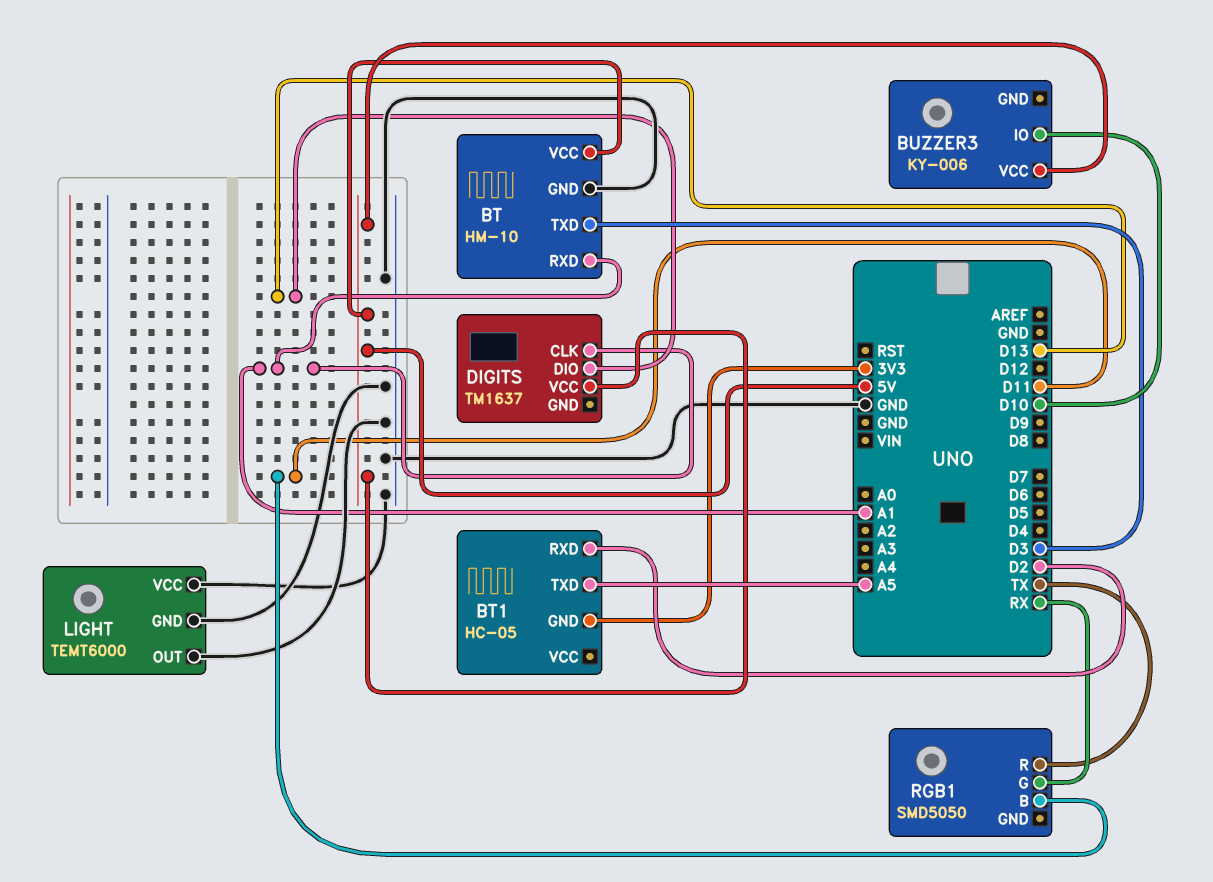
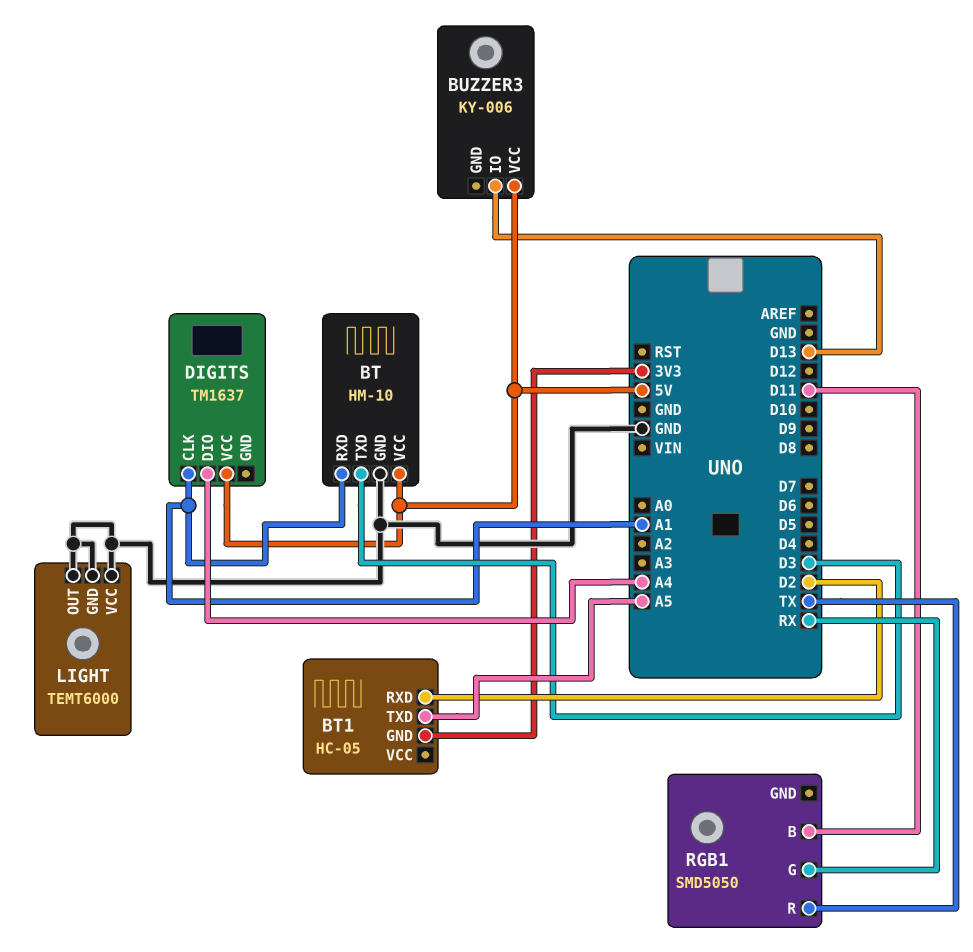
BUZZER3 pin IO: D10 -> D13
DIGITS pin DIO: D13 -> A4

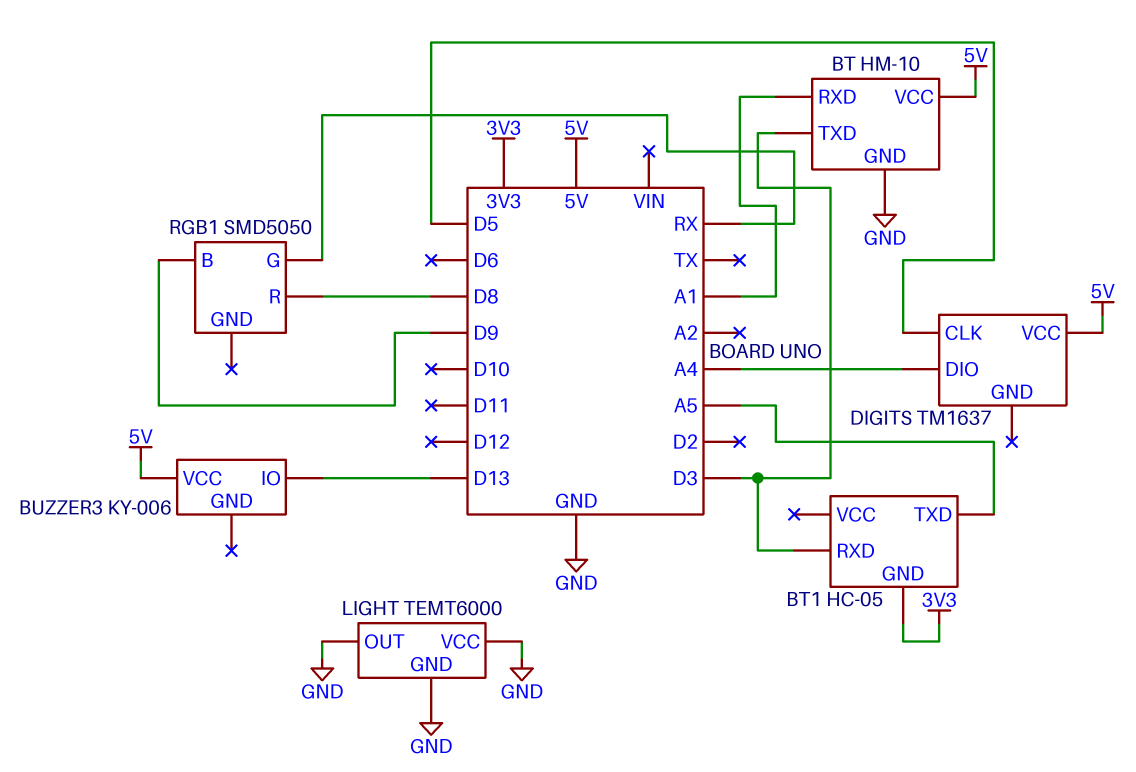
BT1 pin RXD: D2 -> D3
DIGITS pin CLK: A1 -> D5
RGB1 pin B: D11 -> D9
RGB1 pin R: TX -> D8

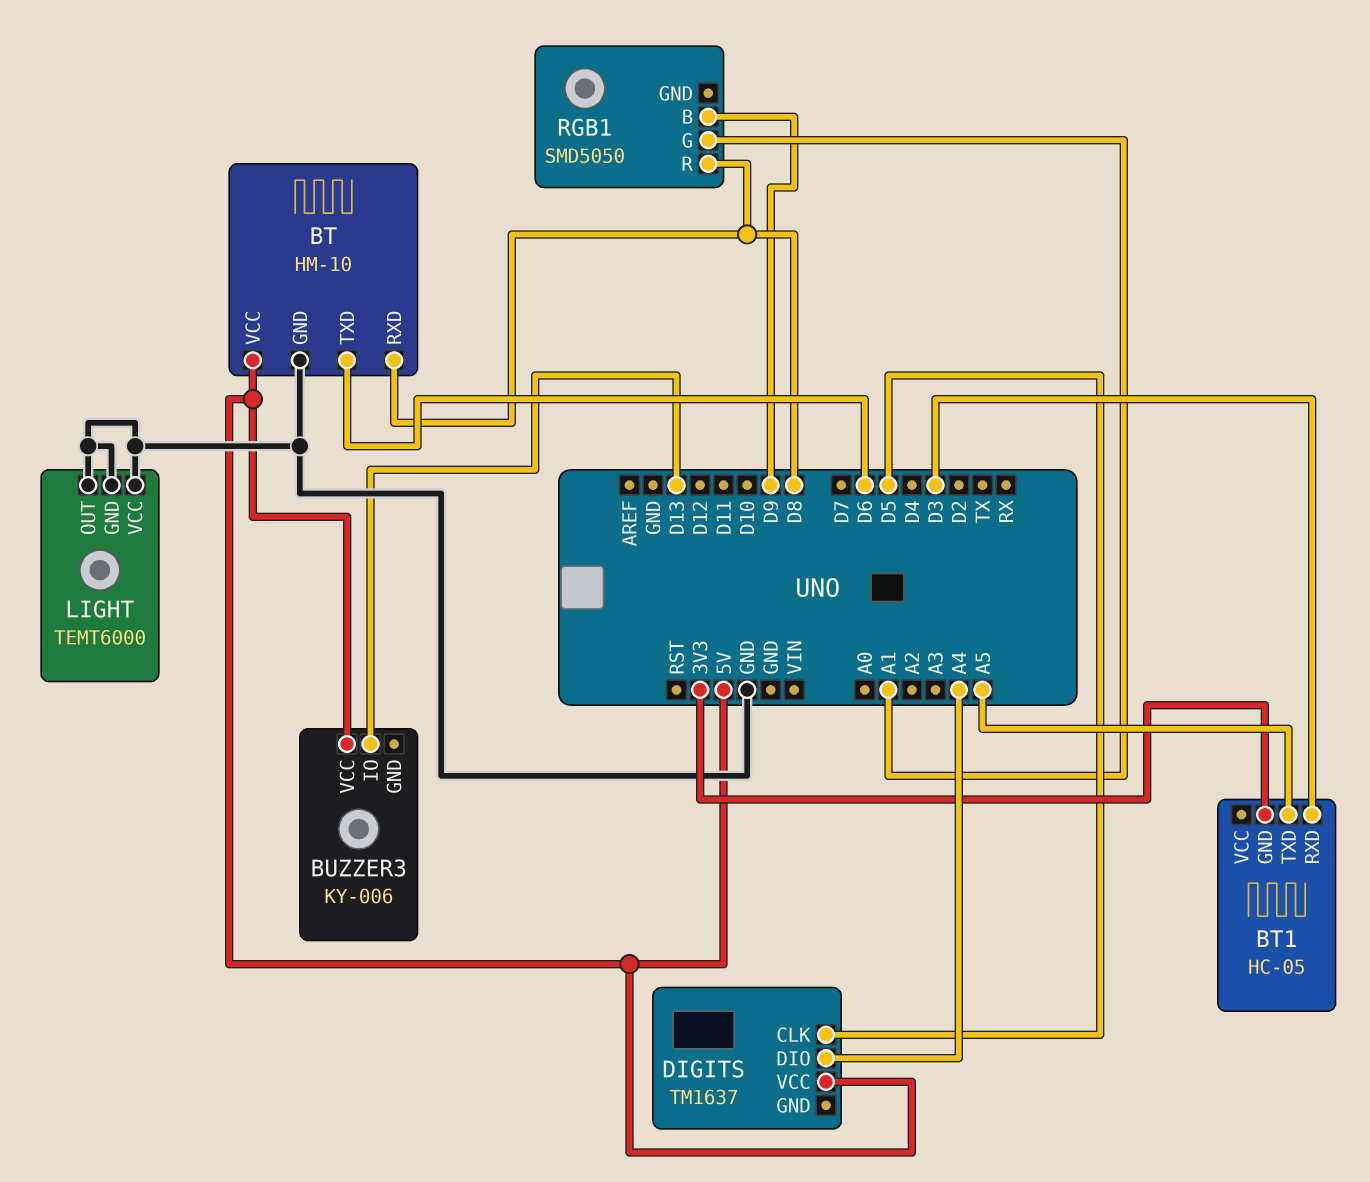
BT pin RXD: A1 -> D8
BT pin TXD: D3 -> D6
RGB1 pin G: RX -> A1

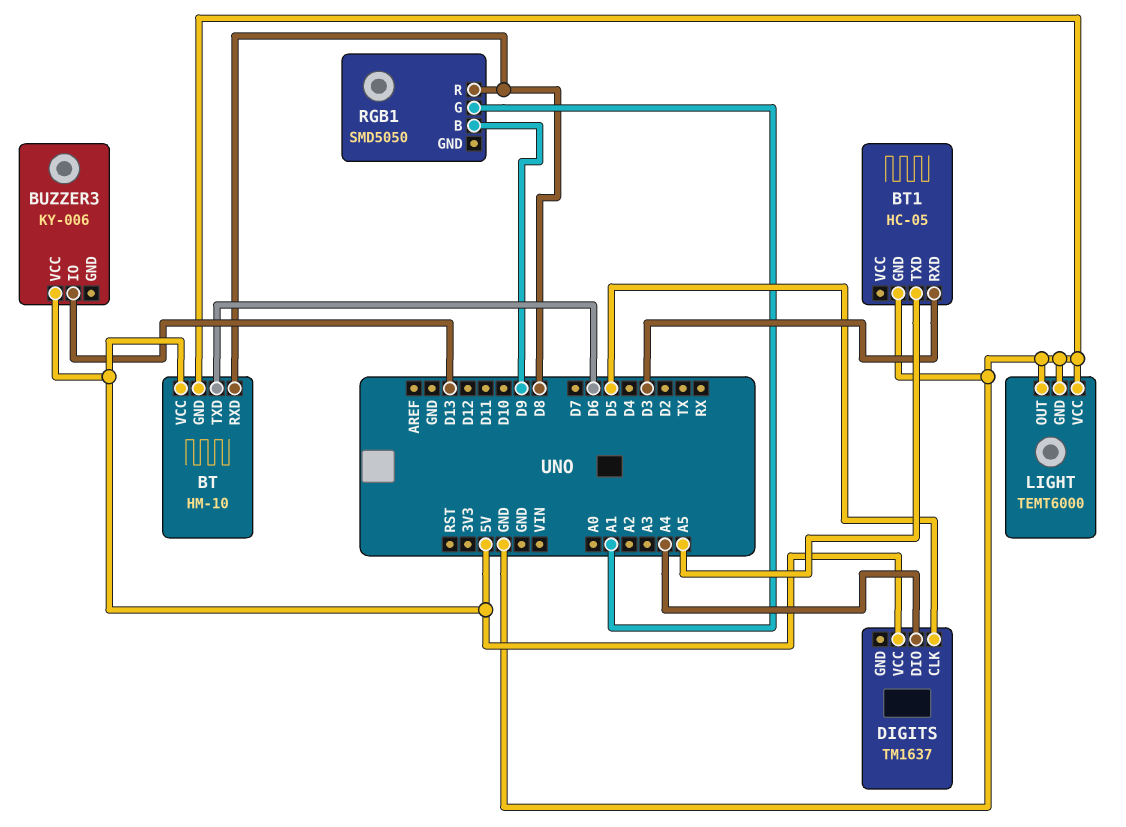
BT1 pin GND: 3V3 -> GND

